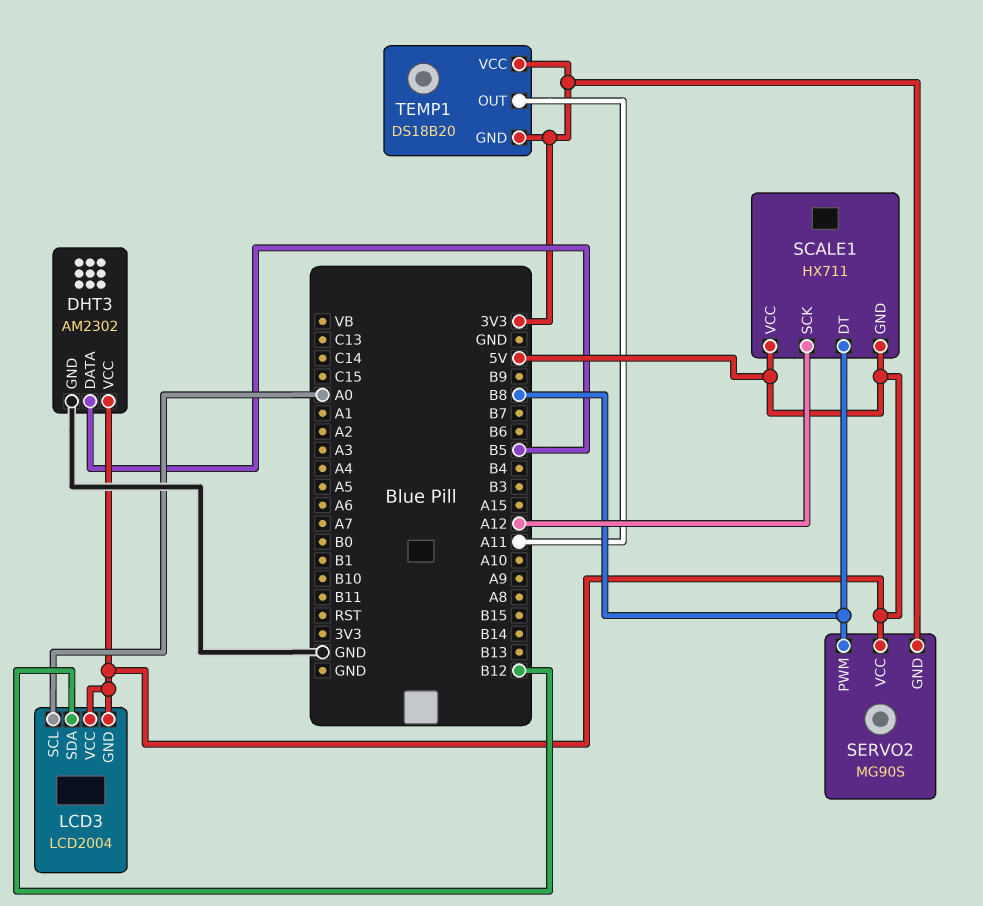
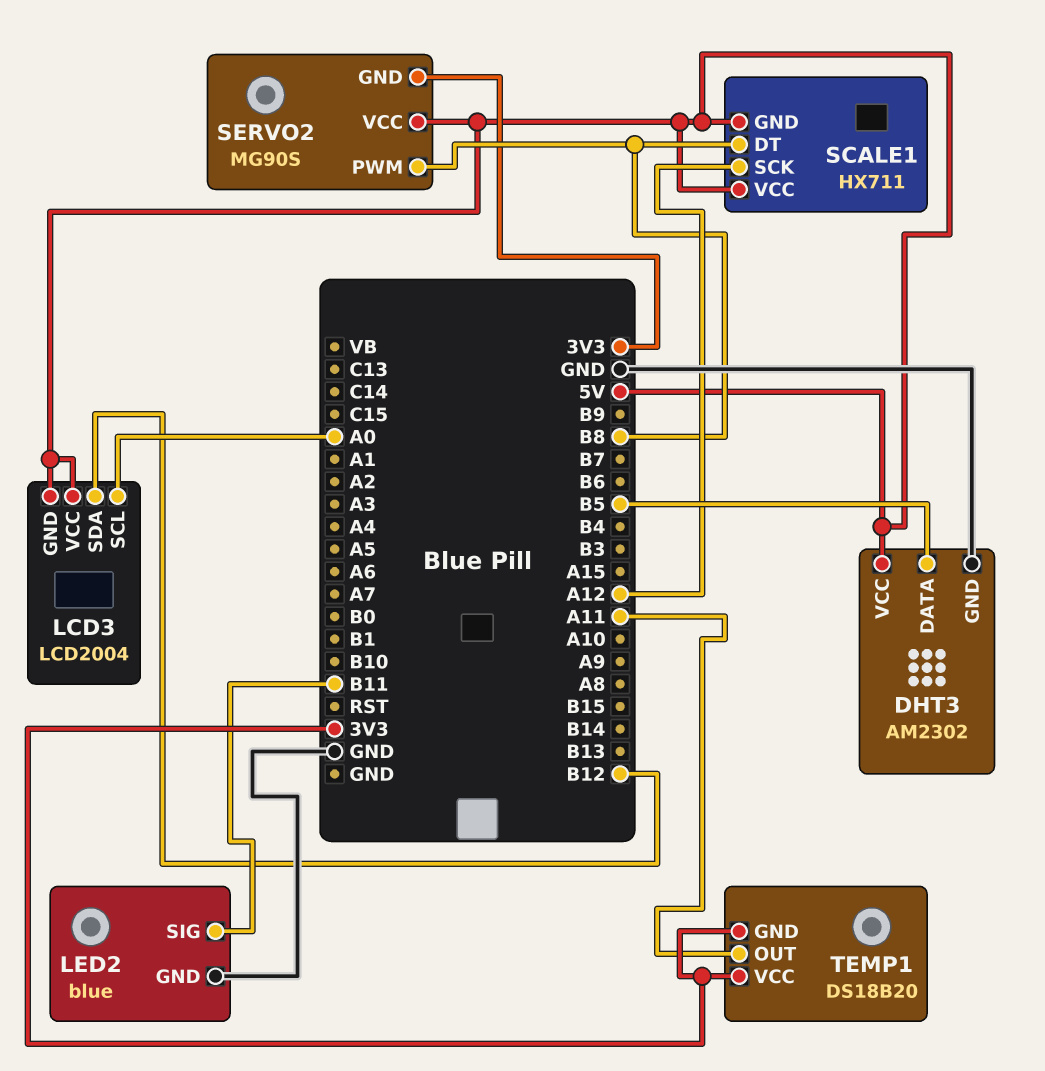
LED2: none -> blue
LED2 pin GND: none -> GND
LED2 pin SIG: none -> B11

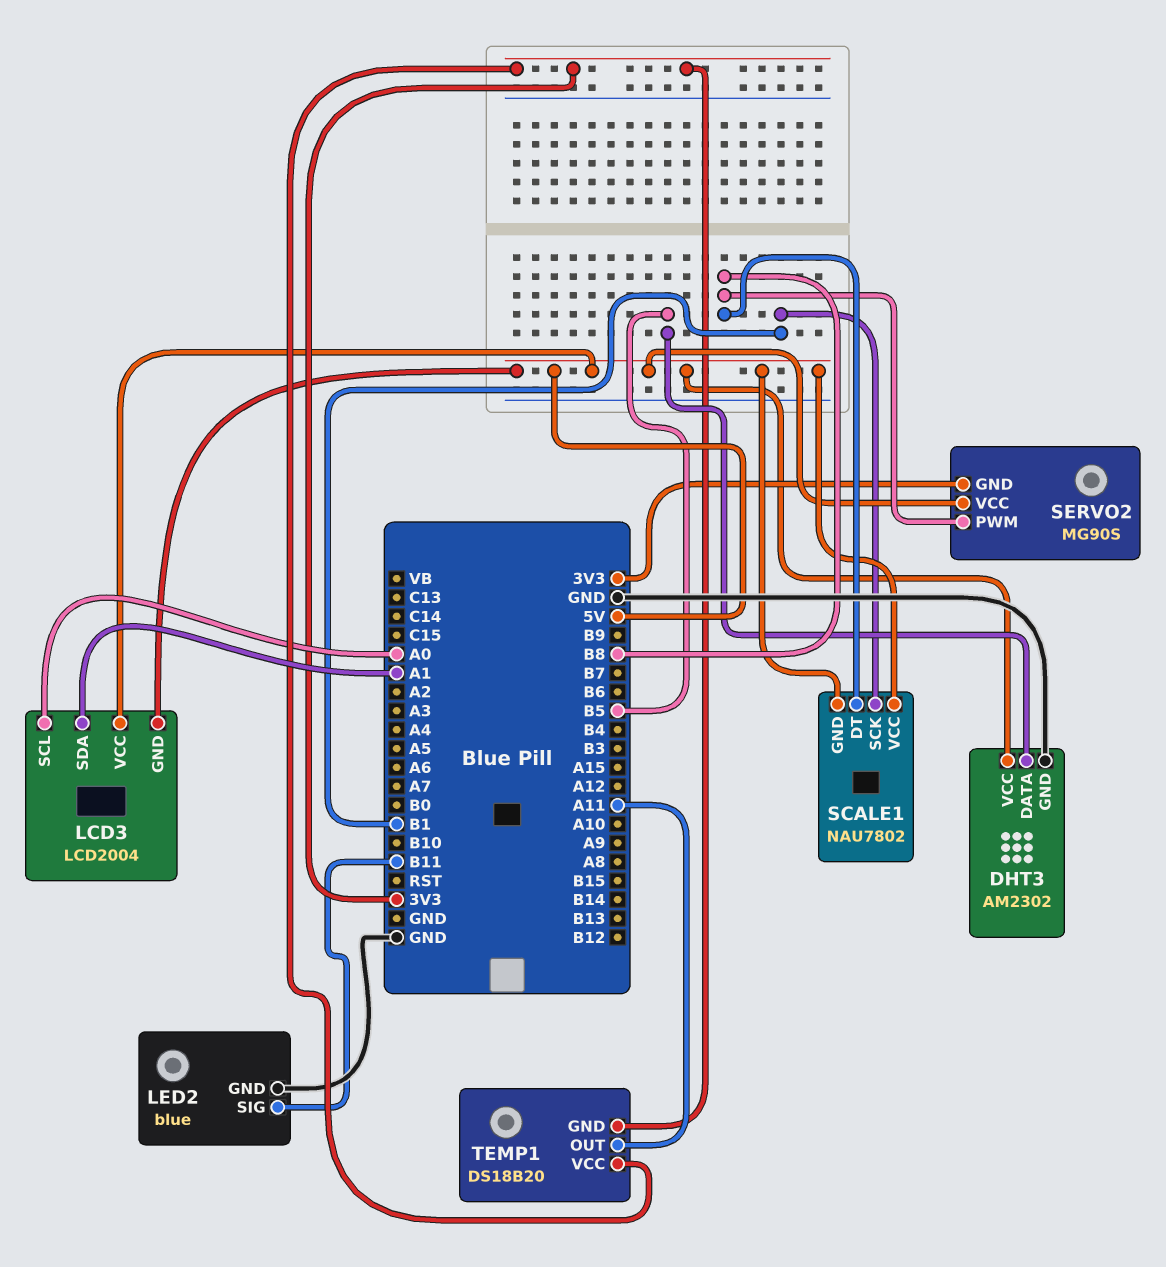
LCD3 pin SDA: B12 -> A1
SCALE1: HX711 -> NAU7802
SCALE1 pin SCK: A12 -> B1

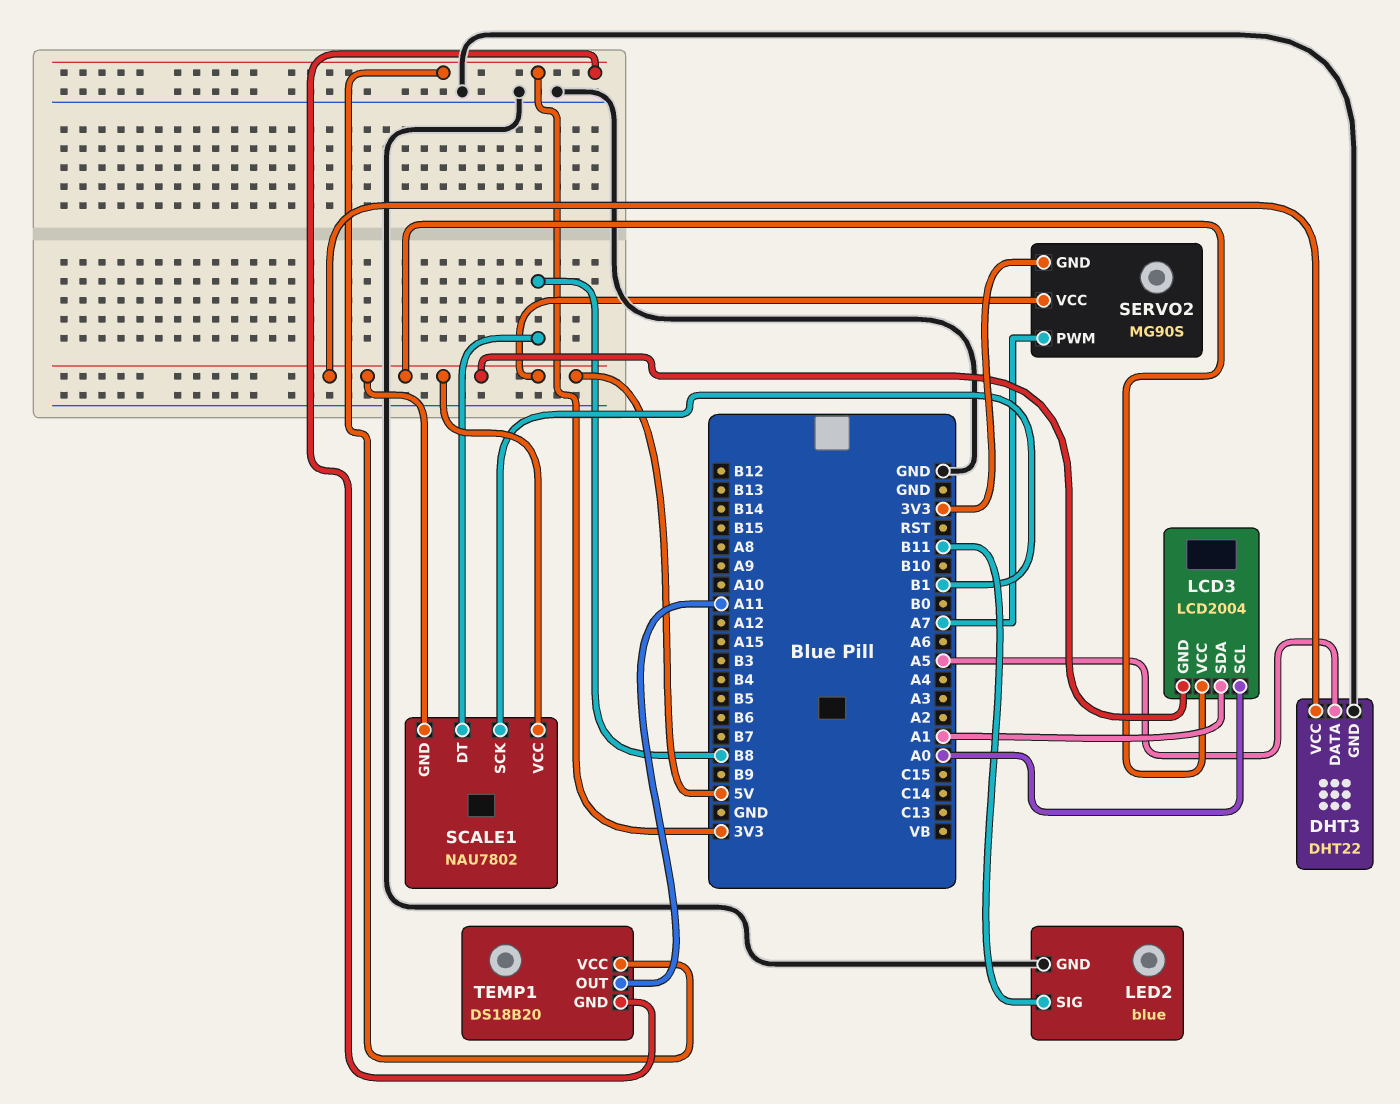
DHT3: AM2302 -> DHT22
DHT3 pin DATA: B5 -> A5
SERVO2 pin PWM: B8 -> A7

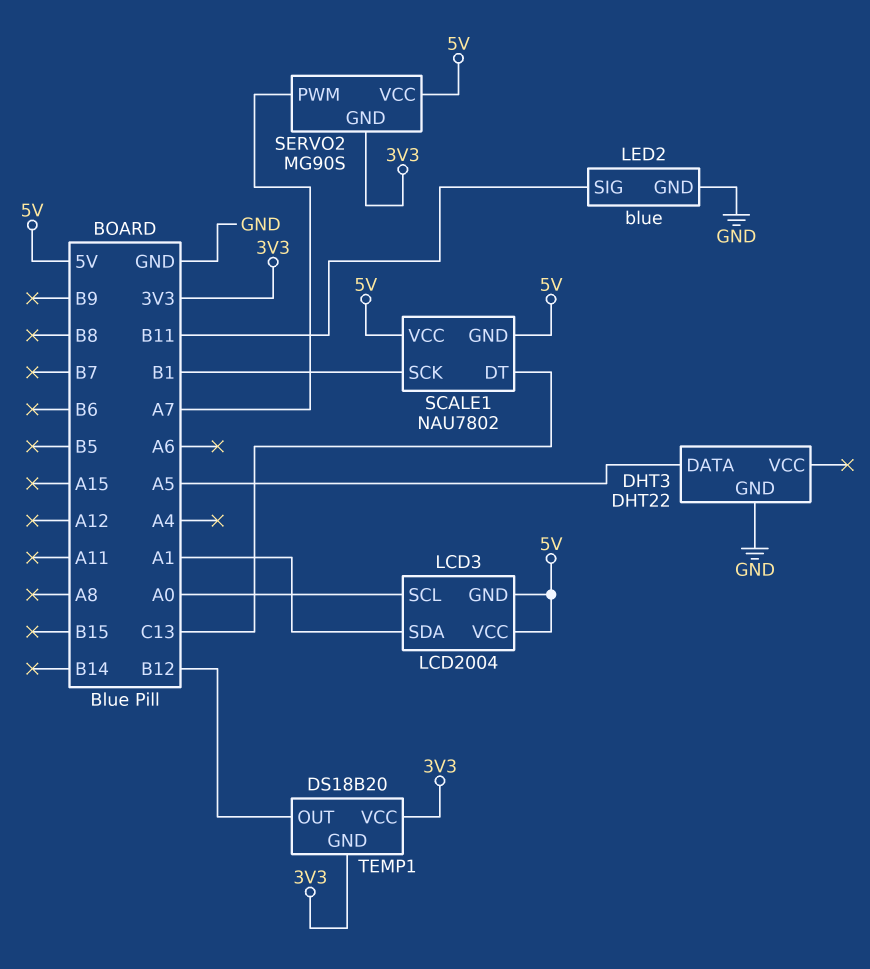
DHT3 pin VCC: 5V -> none
SCALE1 pin DT: B8 -> C13
TEMP1 pin OUT: A11 -> B12

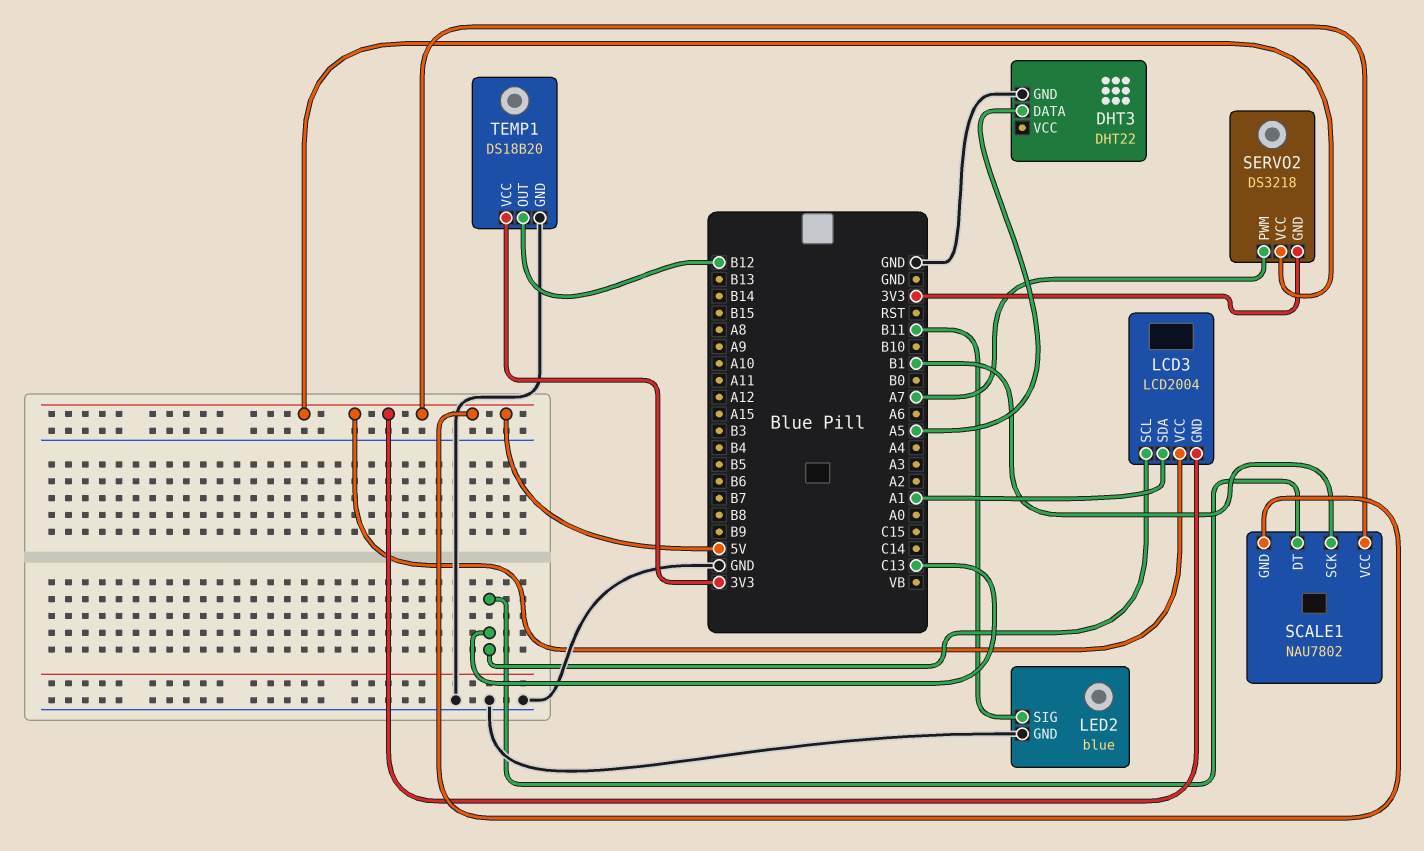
LCD3 pin SCL: A0 -> C13
SERVO2: MG90S -> DS3218
TEMP1 pin GND: 3V3 -> GND

